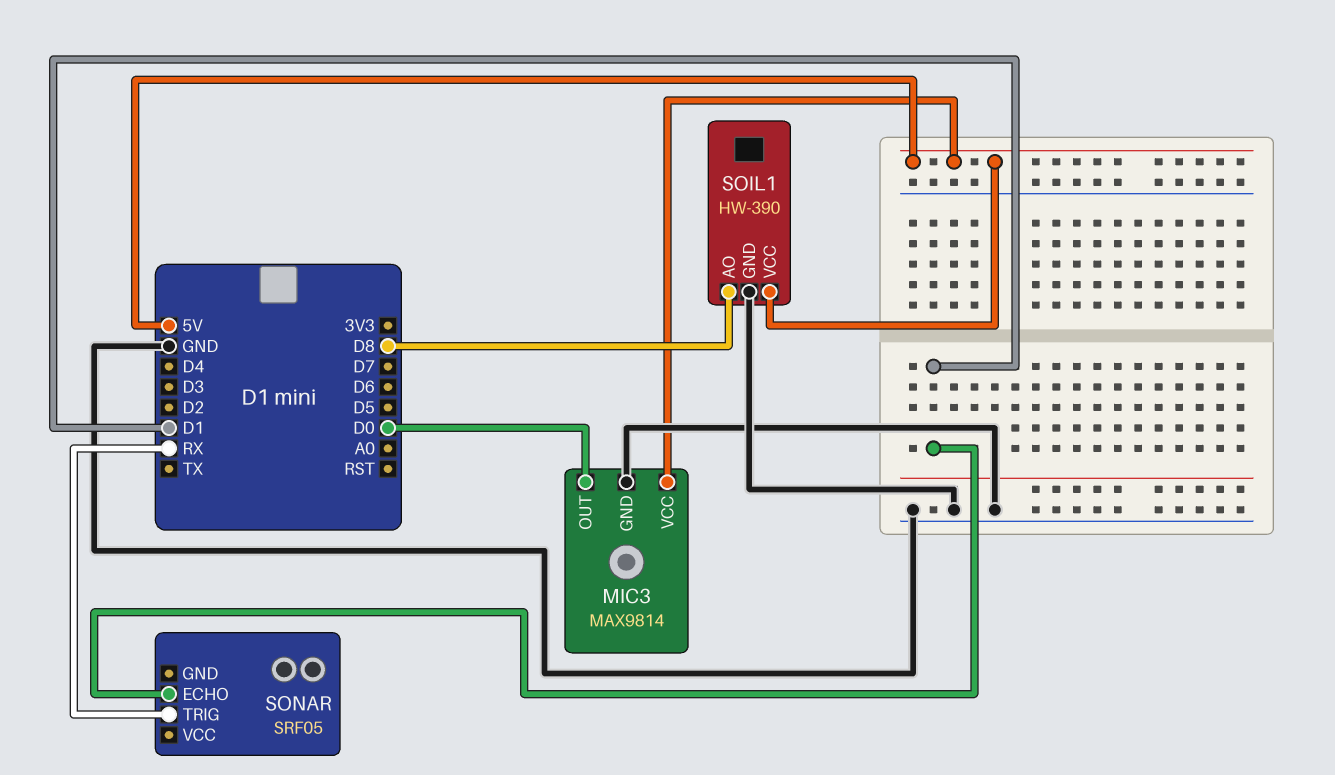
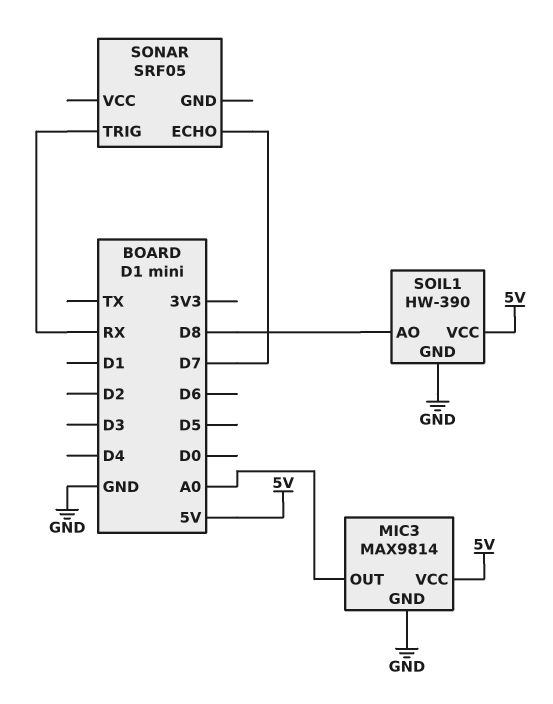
MIC3 pin OUT: D0 -> A0
SONAR pin ECHO: D1 -> D7

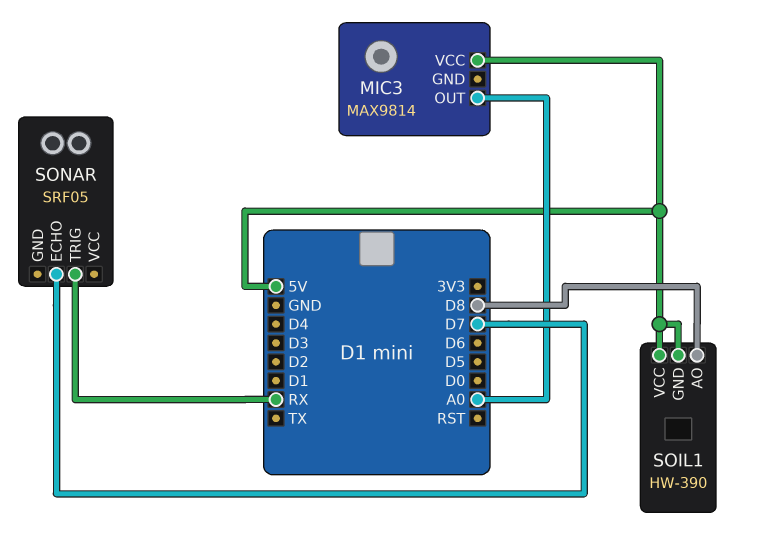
MIC3 pin GND: GND -> none
SOIL1 pin GND: GND -> 5V

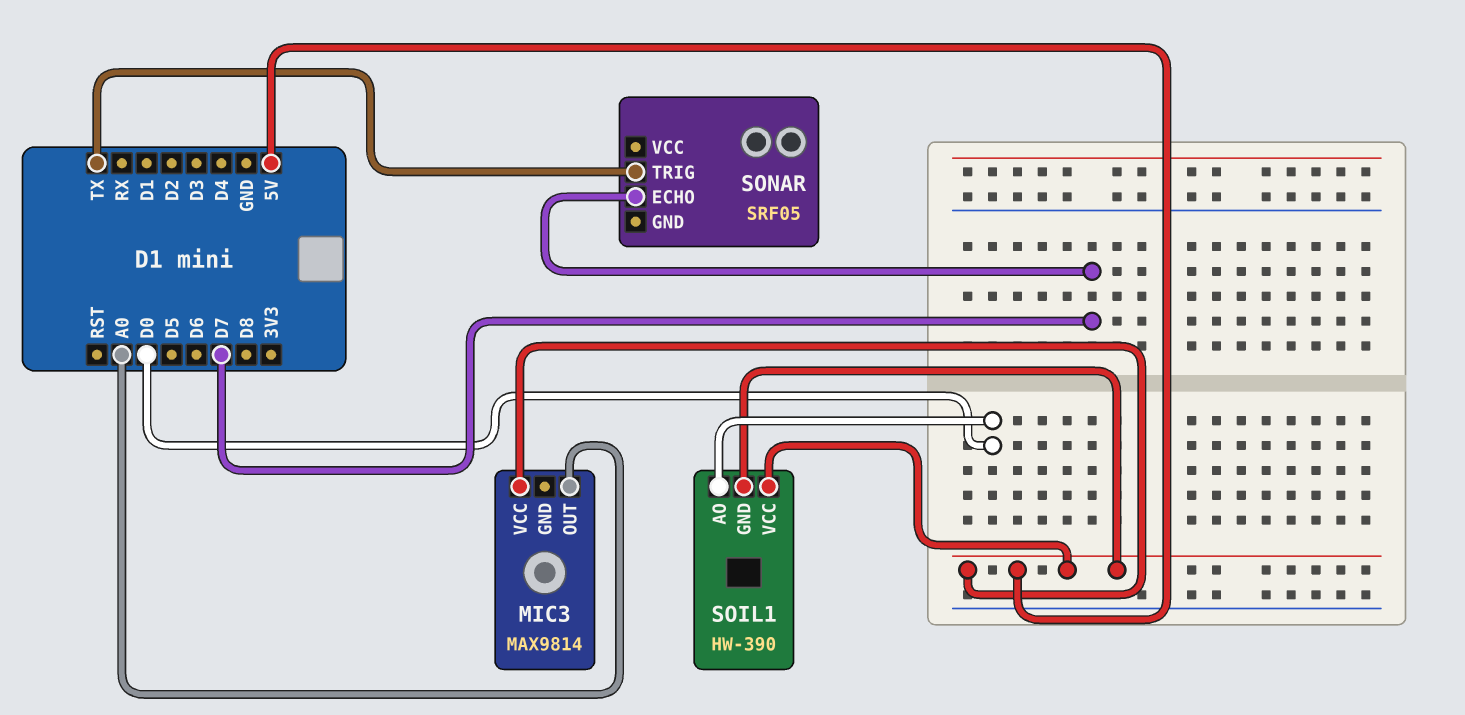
SOIL1 pin AO: D8 -> D0
SONAR pin TRIG: RX -> TX

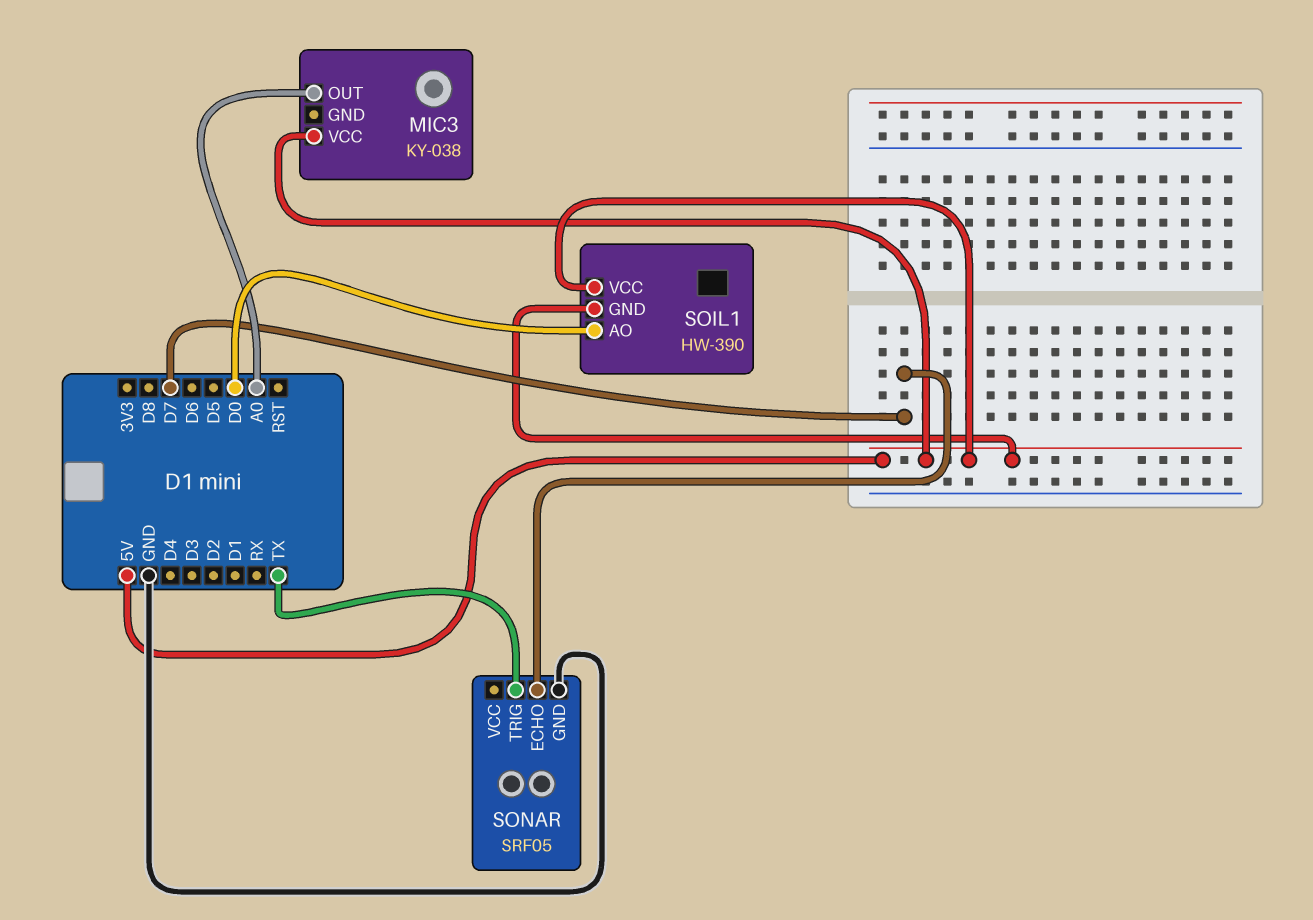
MIC3: MAX9814 -> KY-038
SONAR pin GND: none -> GND

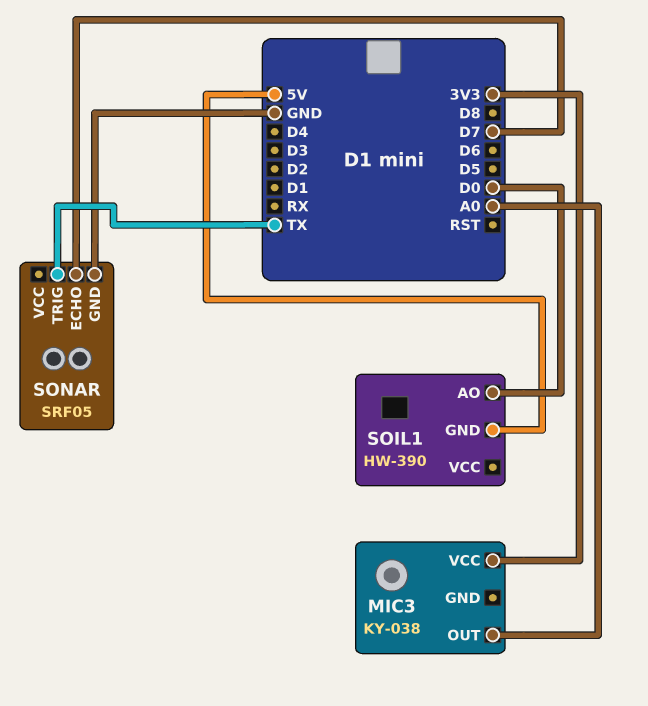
MIC3 pin VCC: 5V -> 3V3
SOIL1 pin VCC: 5V -> none

